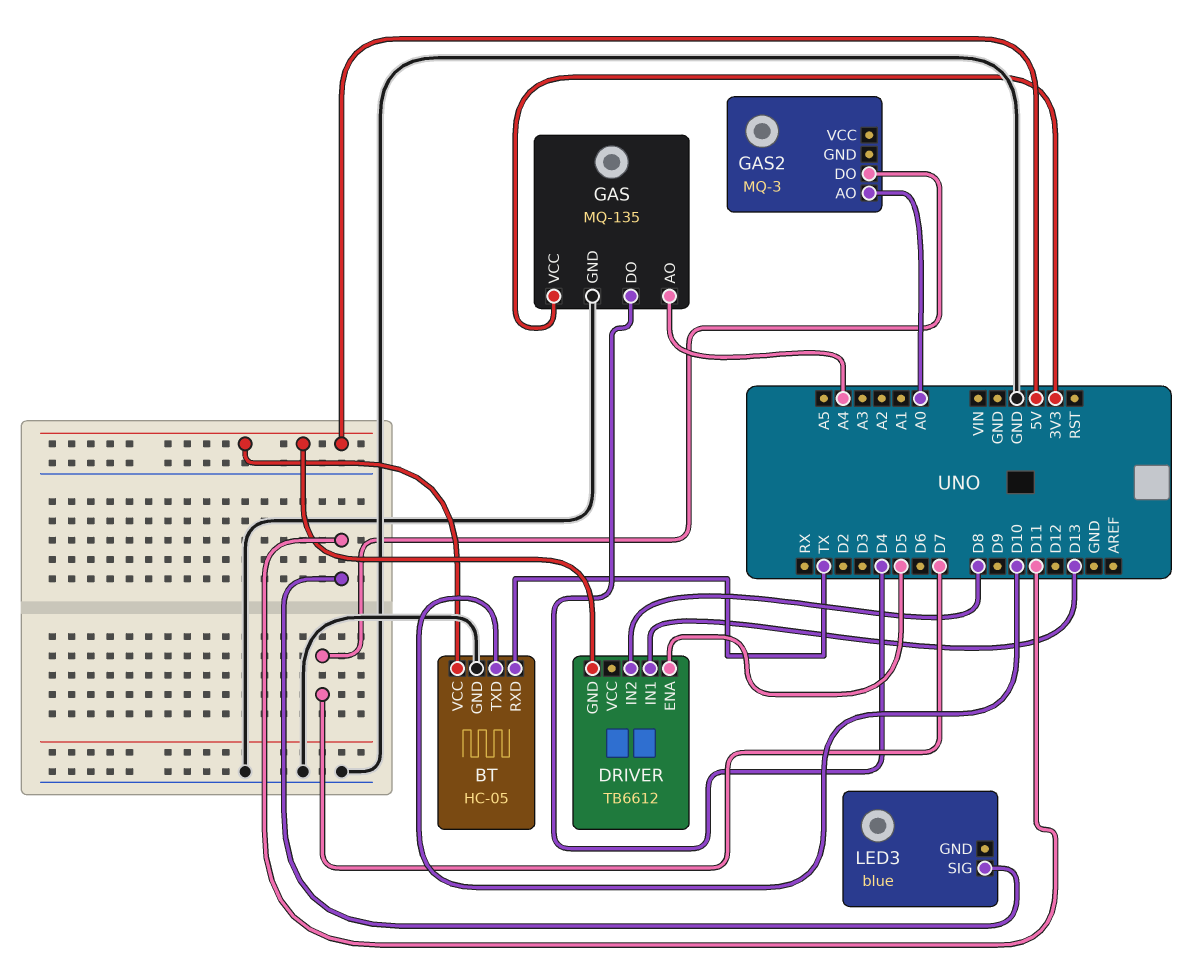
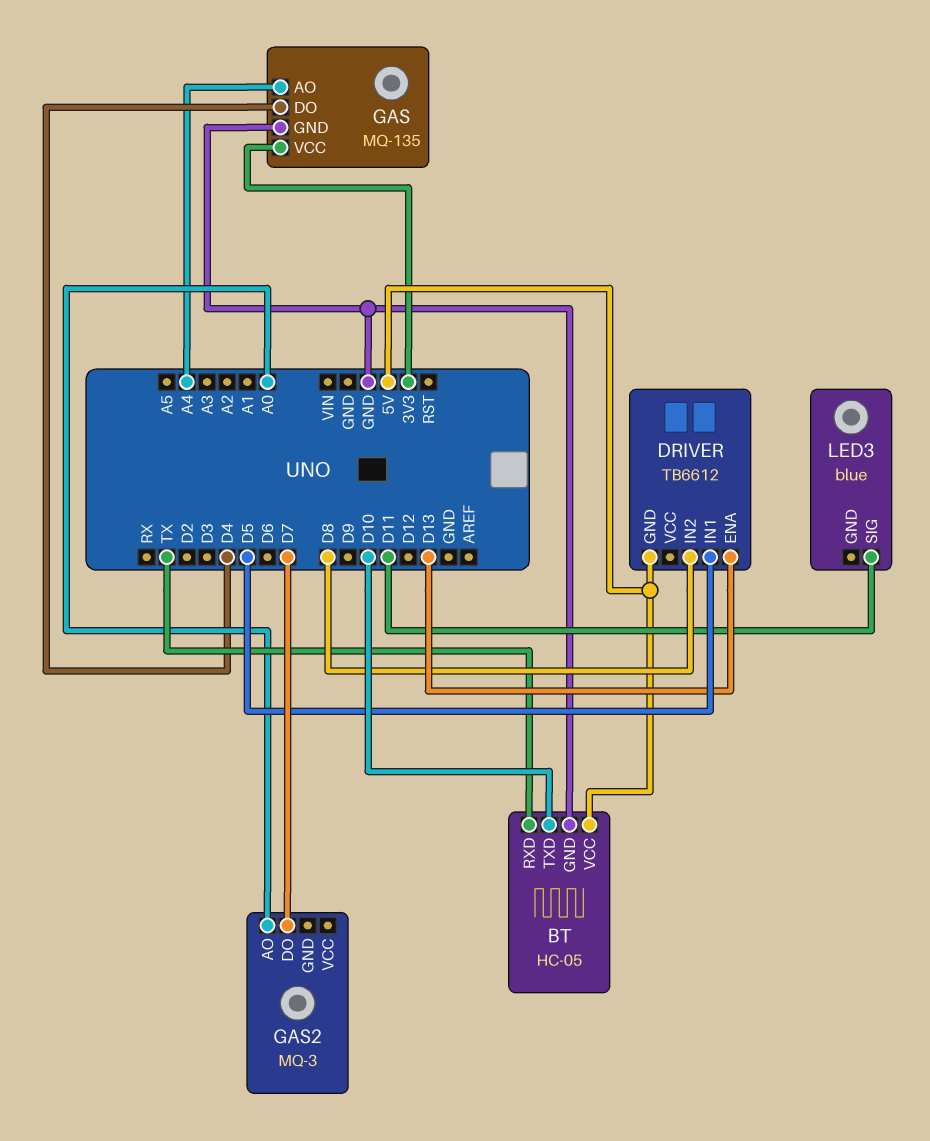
DRIVER pin ENA: D5 -> D13
DRIVER pin IN1: D13 -> D5

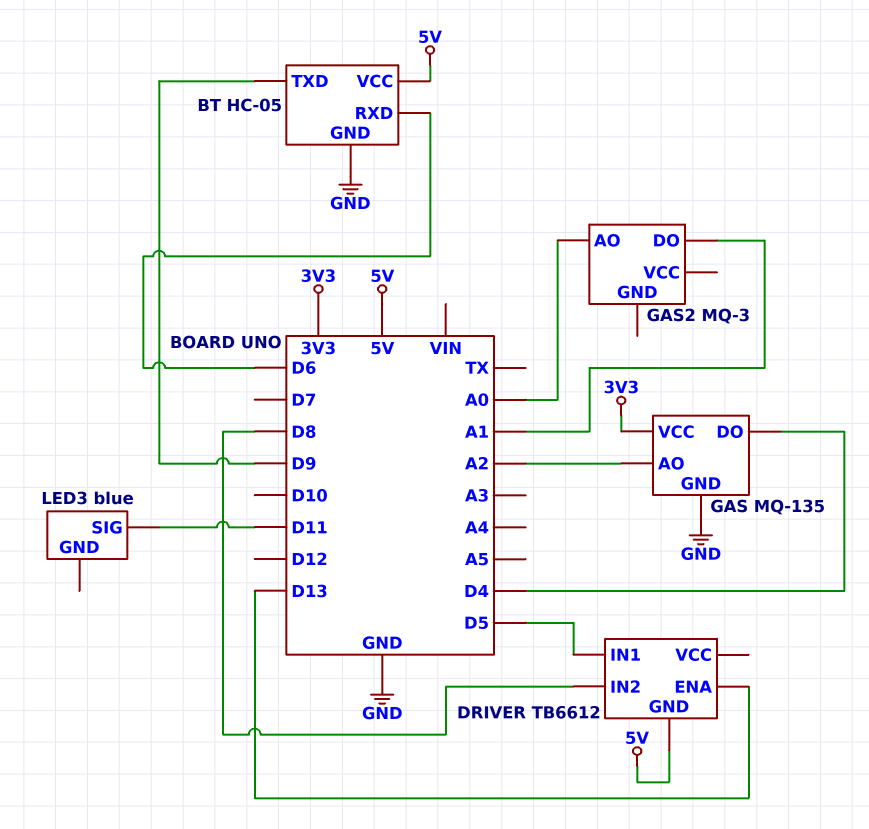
BT pin RXD: TX -> D6
BT pin TXD: D10 -> D9
GAS pin AO: A4 -> A2
GAS2 pin DO: D7 -> A1

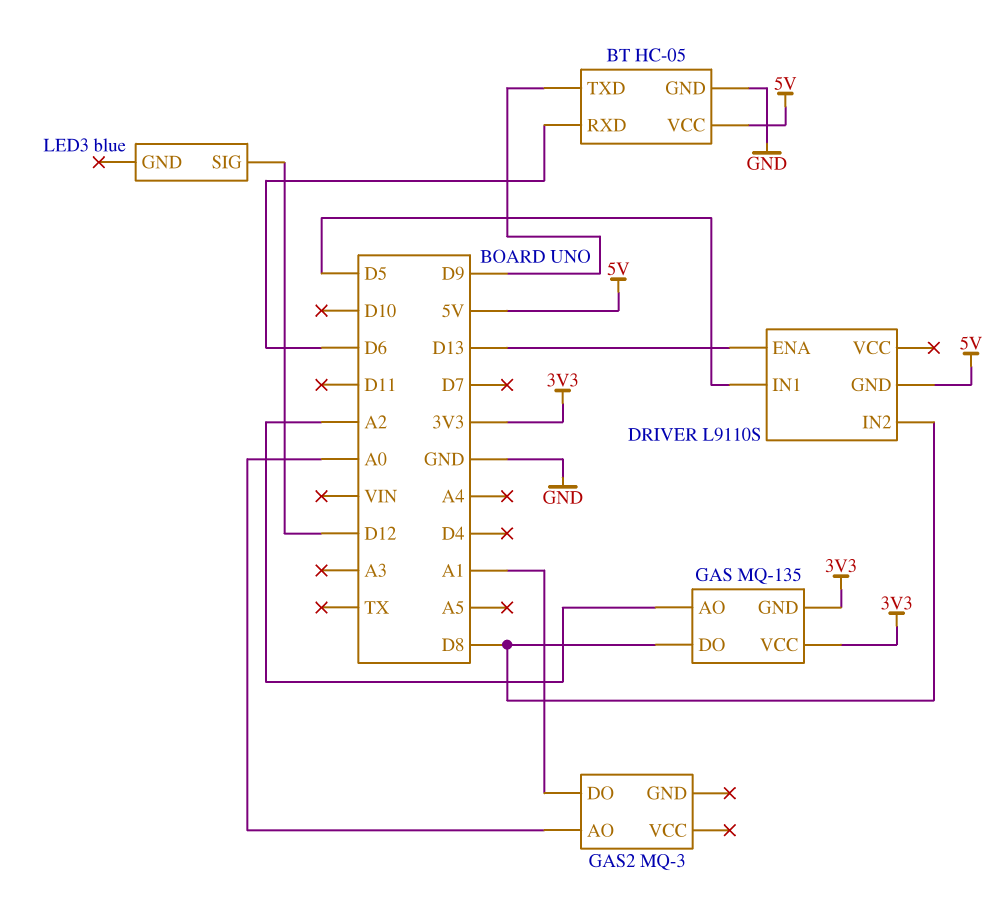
DRIVER: TB6612 -> L9110S
GAS pin DO: D4 -> D8
GAS pin GND: GND -> 3V3
LED3 pin SIG: D11 -> D12

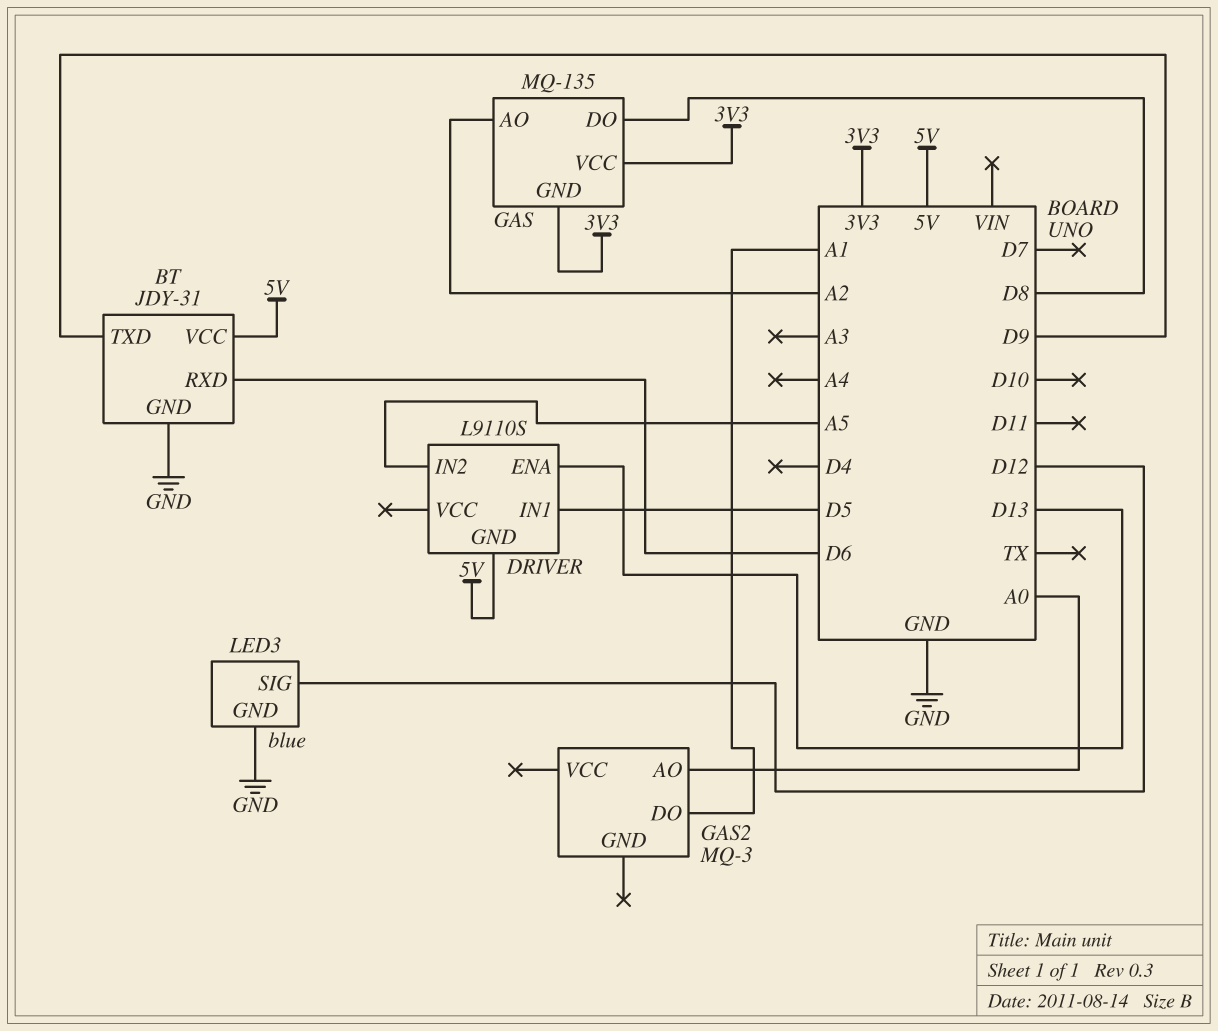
BT: HC-05 -> JDY-31
DRIVER pin IN2: D8 -> A5
LED3 pin GND: none -> GND

